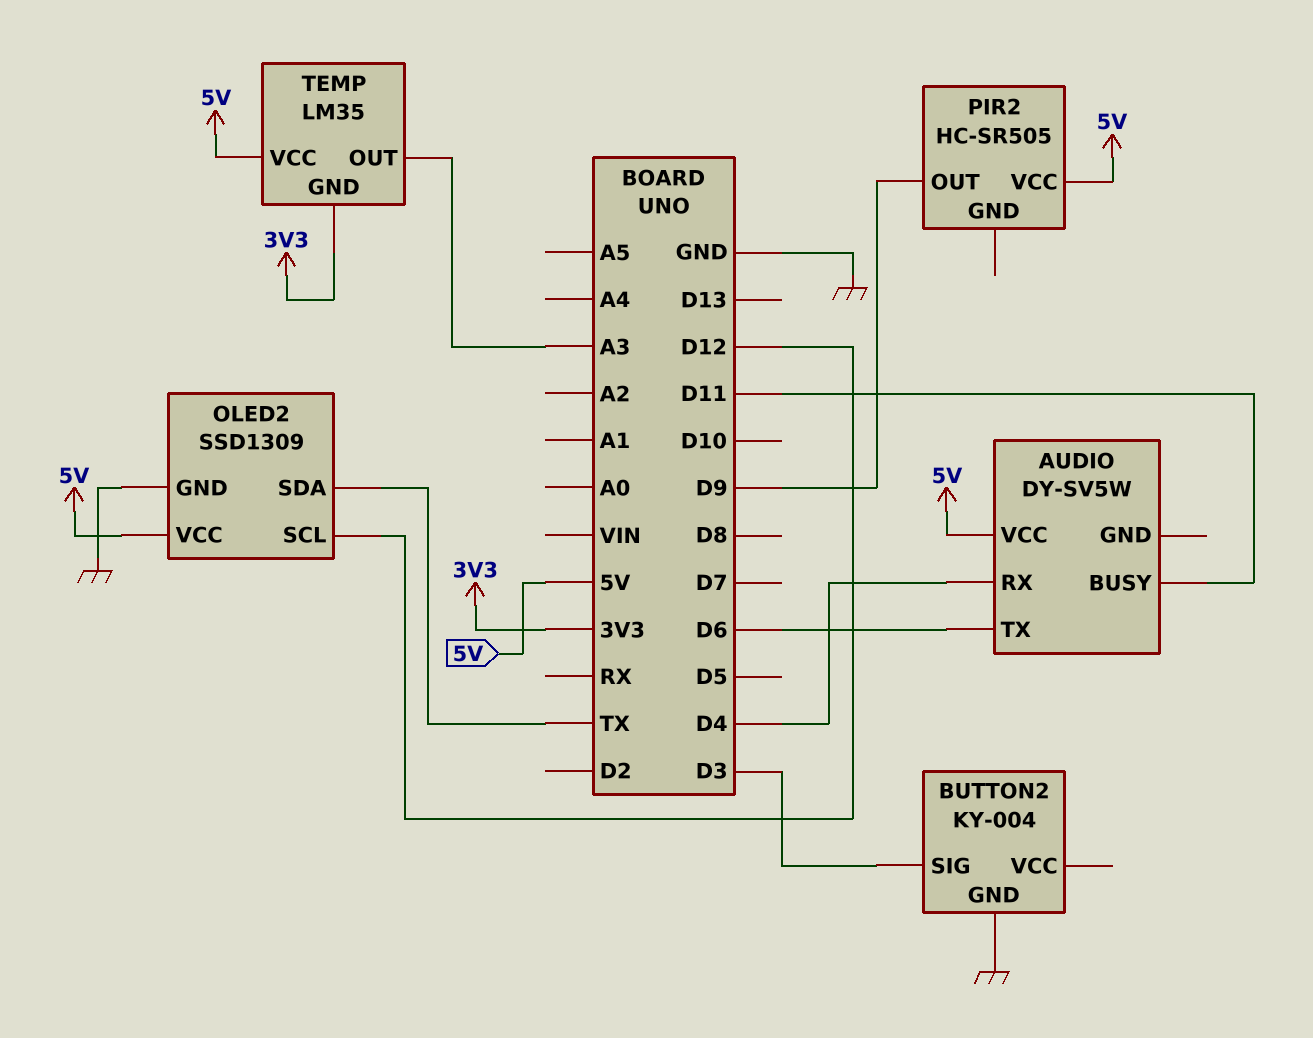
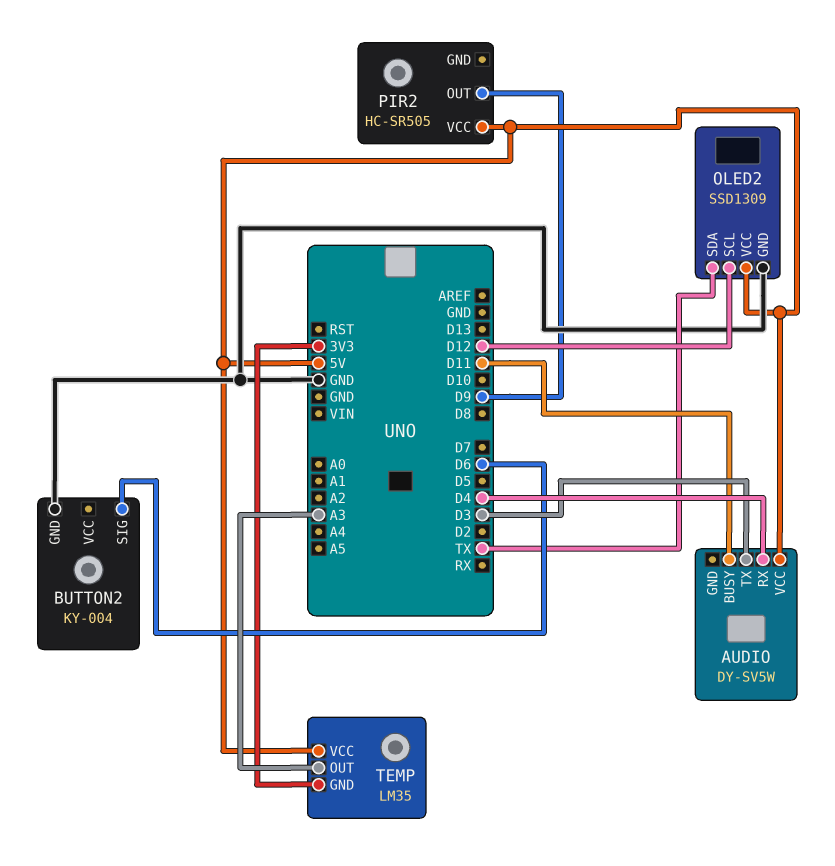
AUDIO pin TX: D6 -> D3
BUTTON2 pin SIG: D3 -> D6

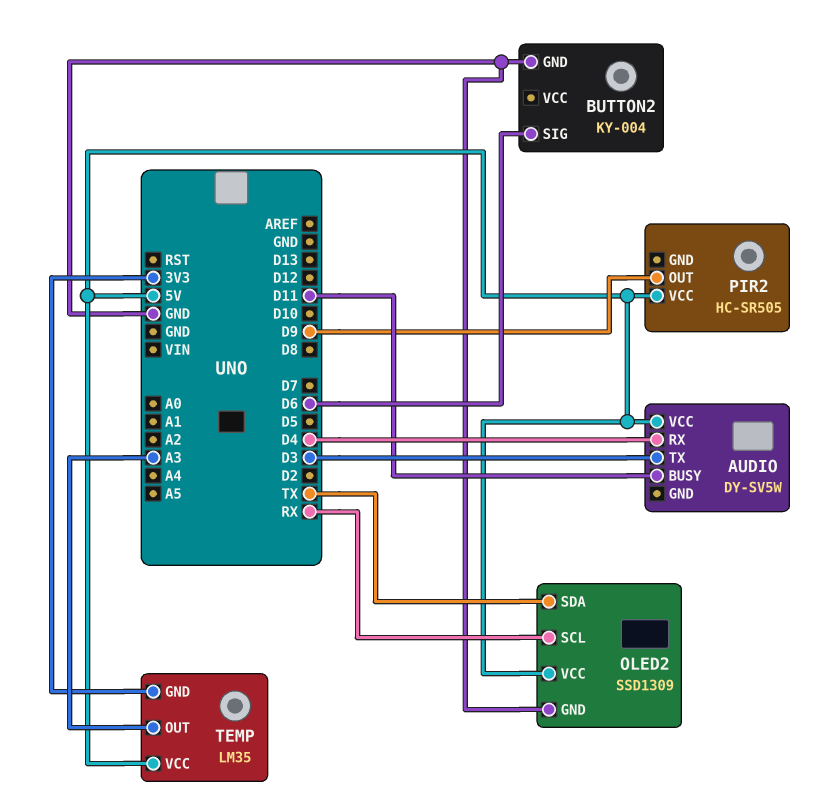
OLED2 pin SCL: D12 -> RX

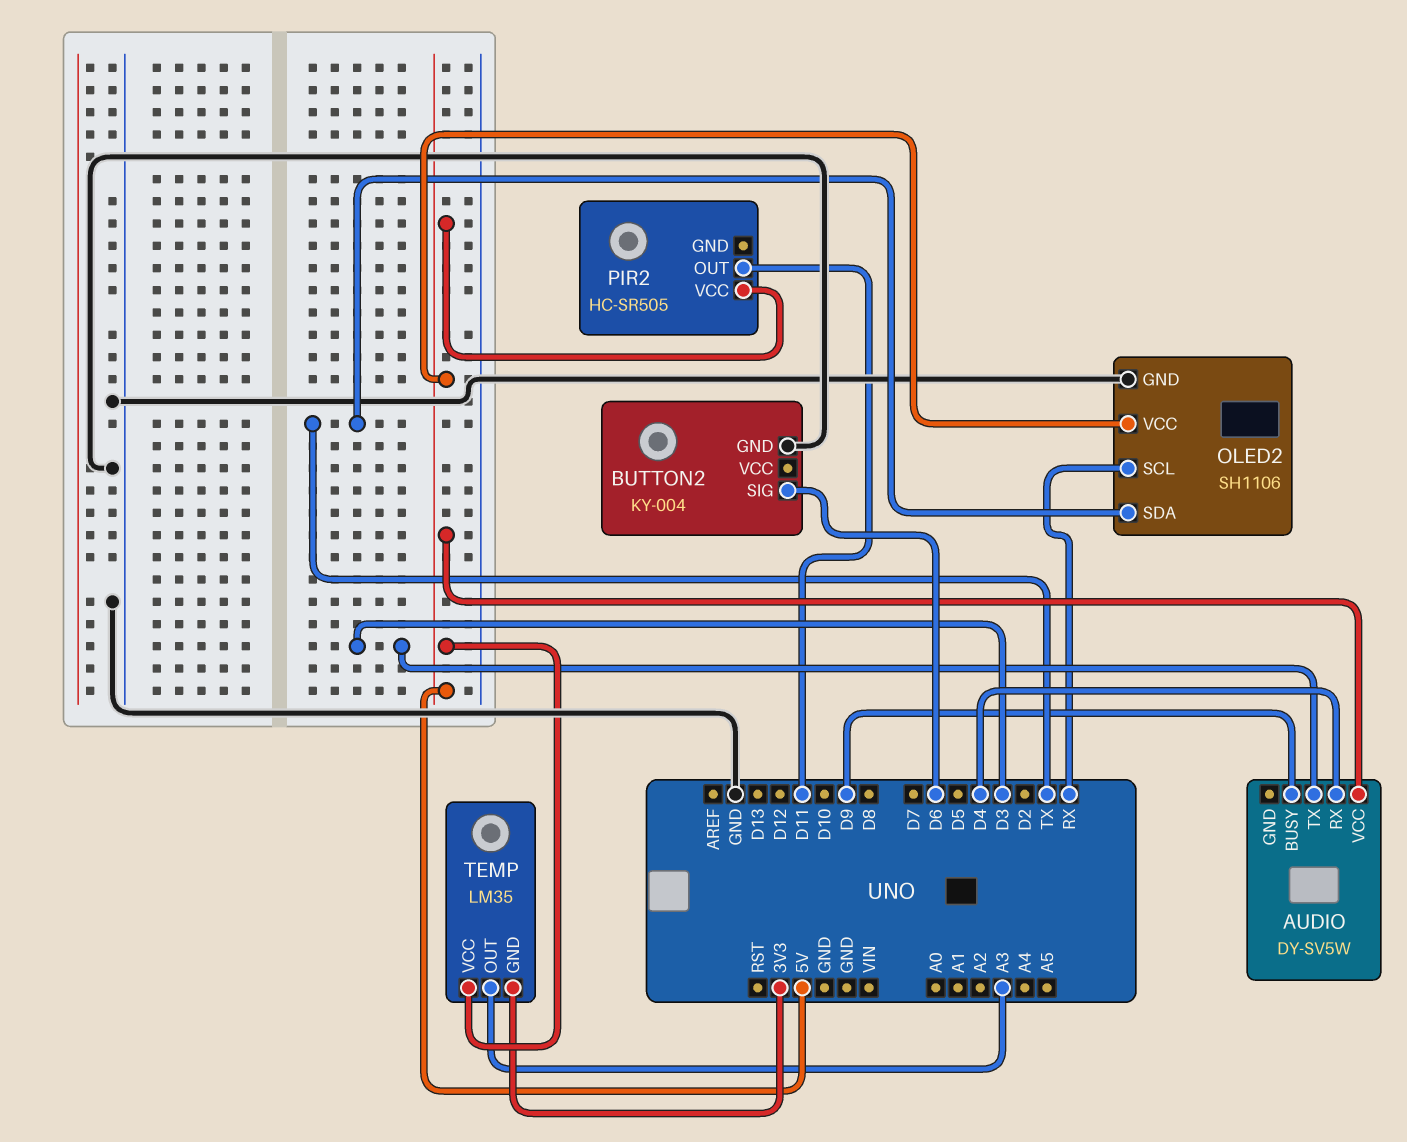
AUDIO pin BUSY: D11 -> D9
OLED2: SSD1309 -> SH1106
PIR2 pin OUT: D9 -> D11

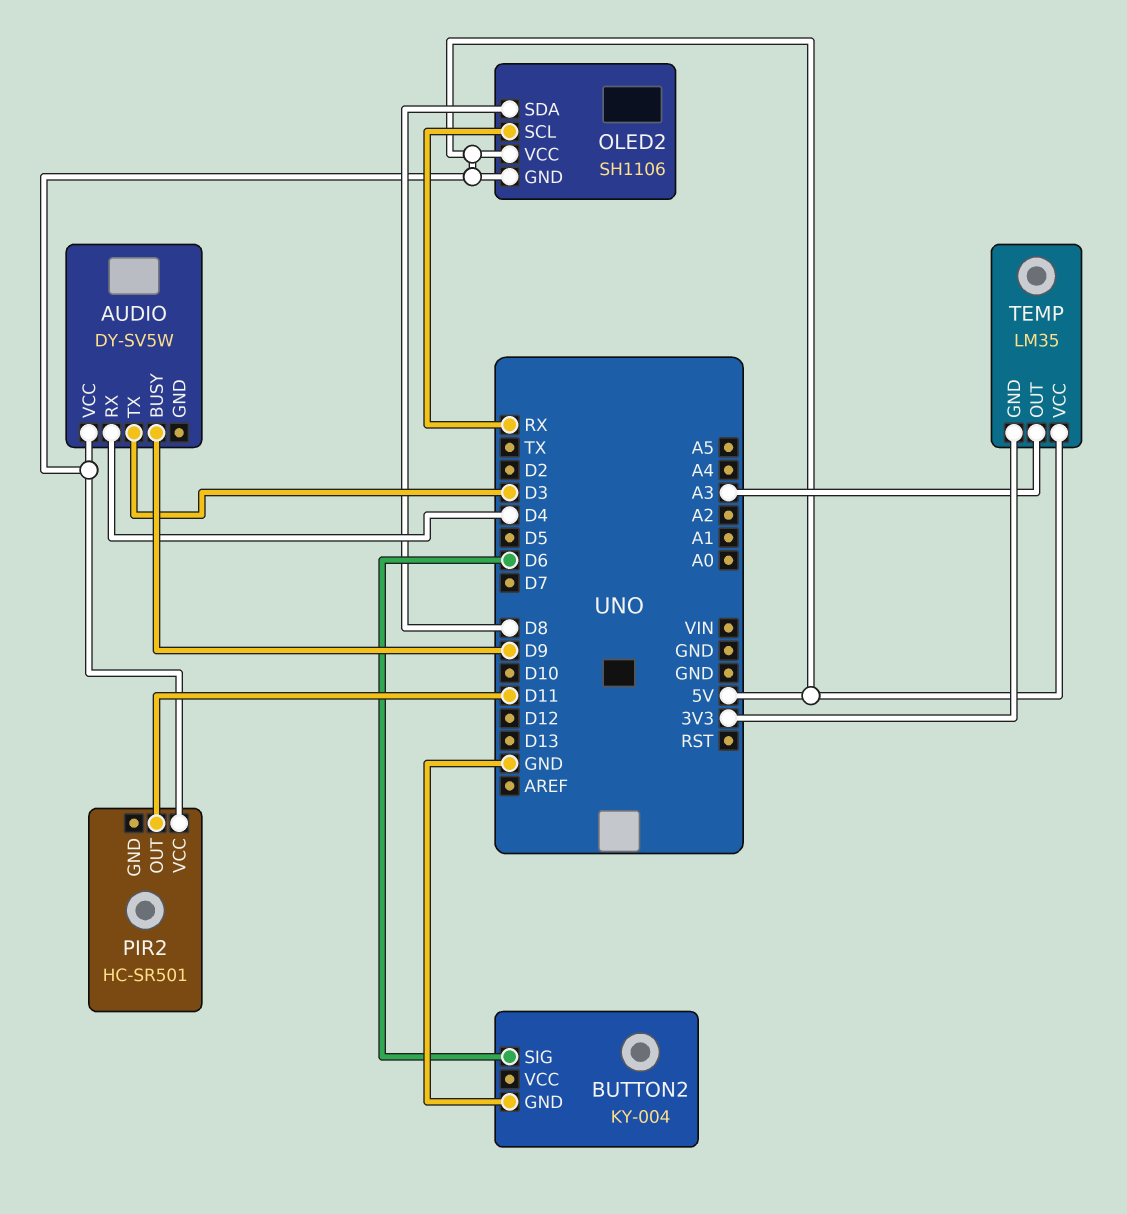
OLED2 pin GND: GND -> 5V
OLED2 pin SDA: TX -> D8
PIR2: HC-SR505 -> HC-SR501

